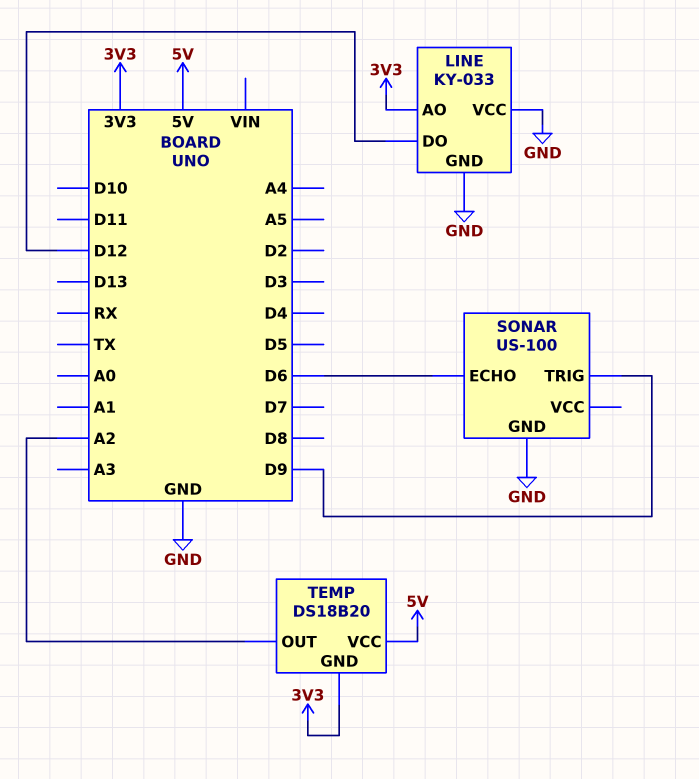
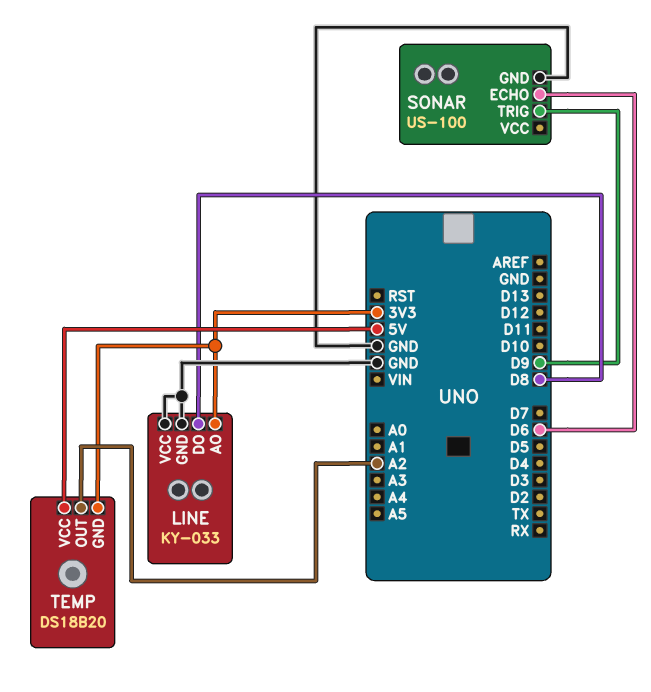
LINE pin DO: D12 -> D8

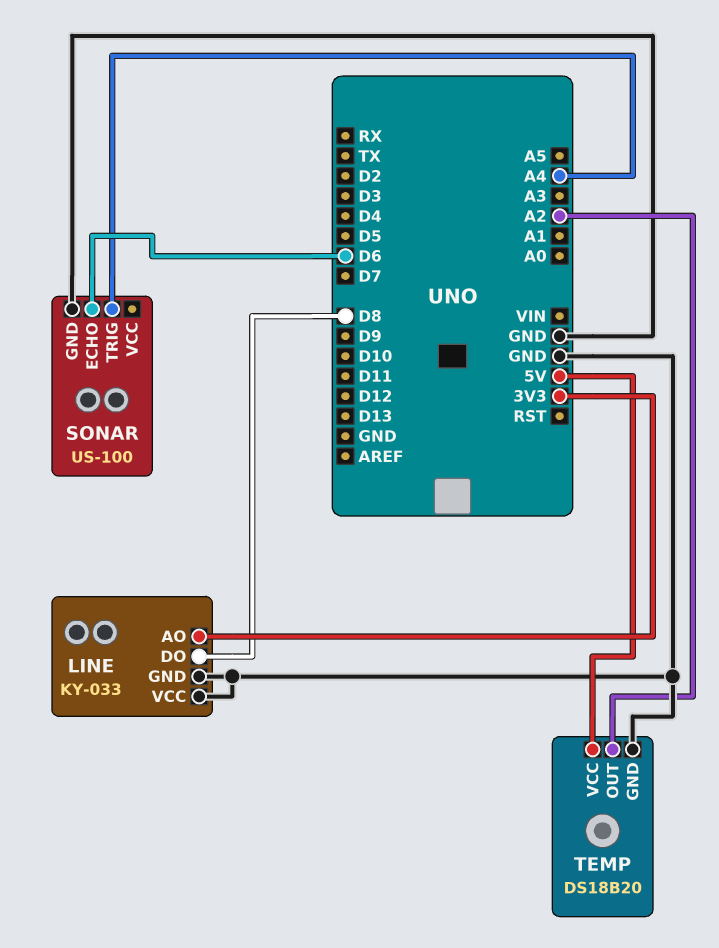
SONAR pin TRIG: D9 -> A4
TEMP pin GND: 3V3 -> GND

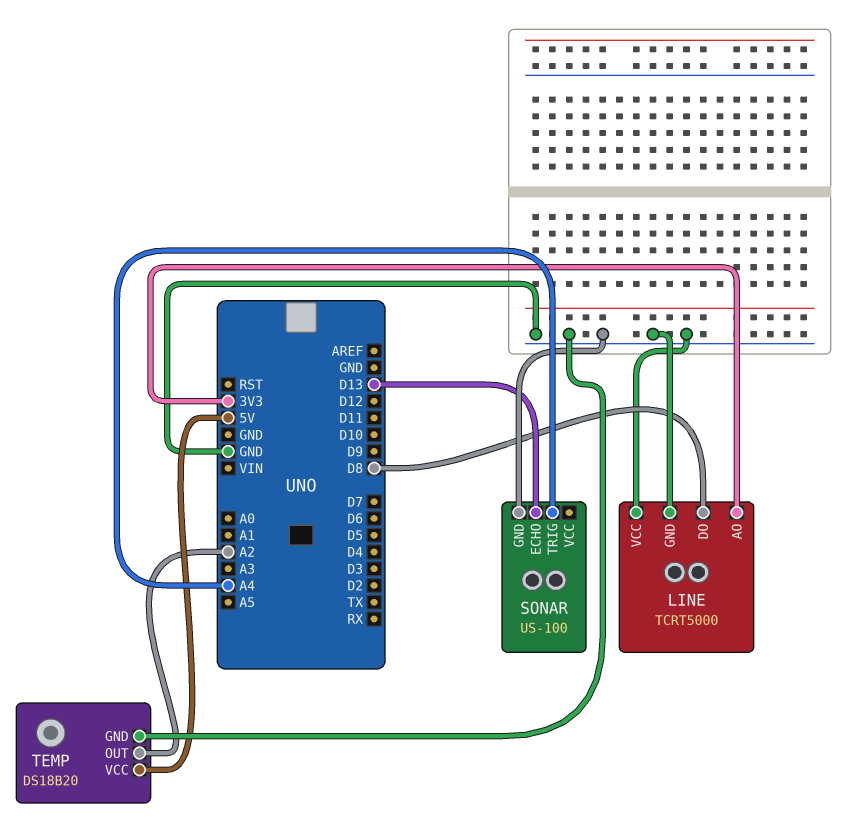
LINE: KY-033 -> TCRT5000
SONAR pin ECHO: D6 -> D13

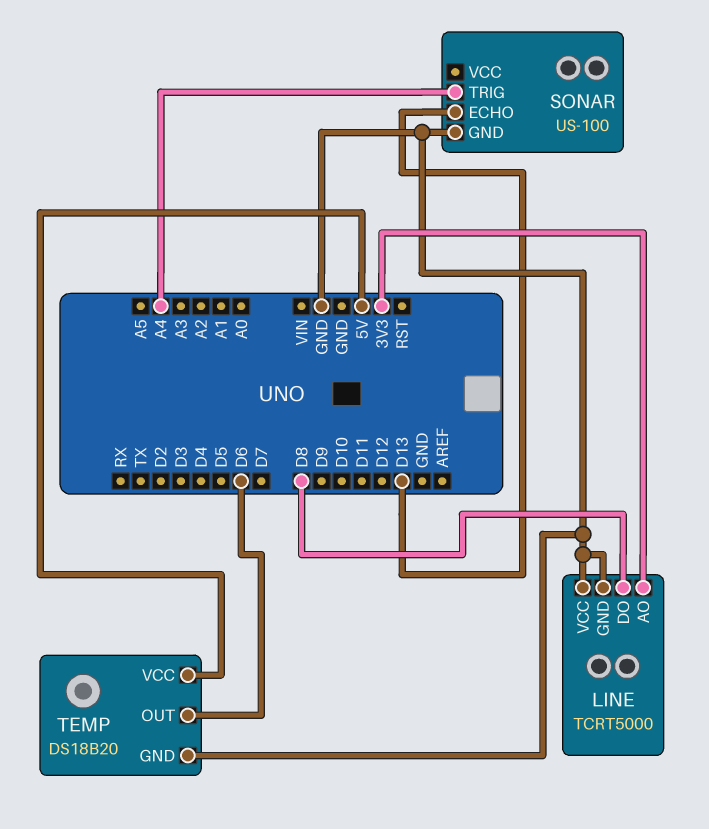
TEMP pin OUT: A2 -> D6

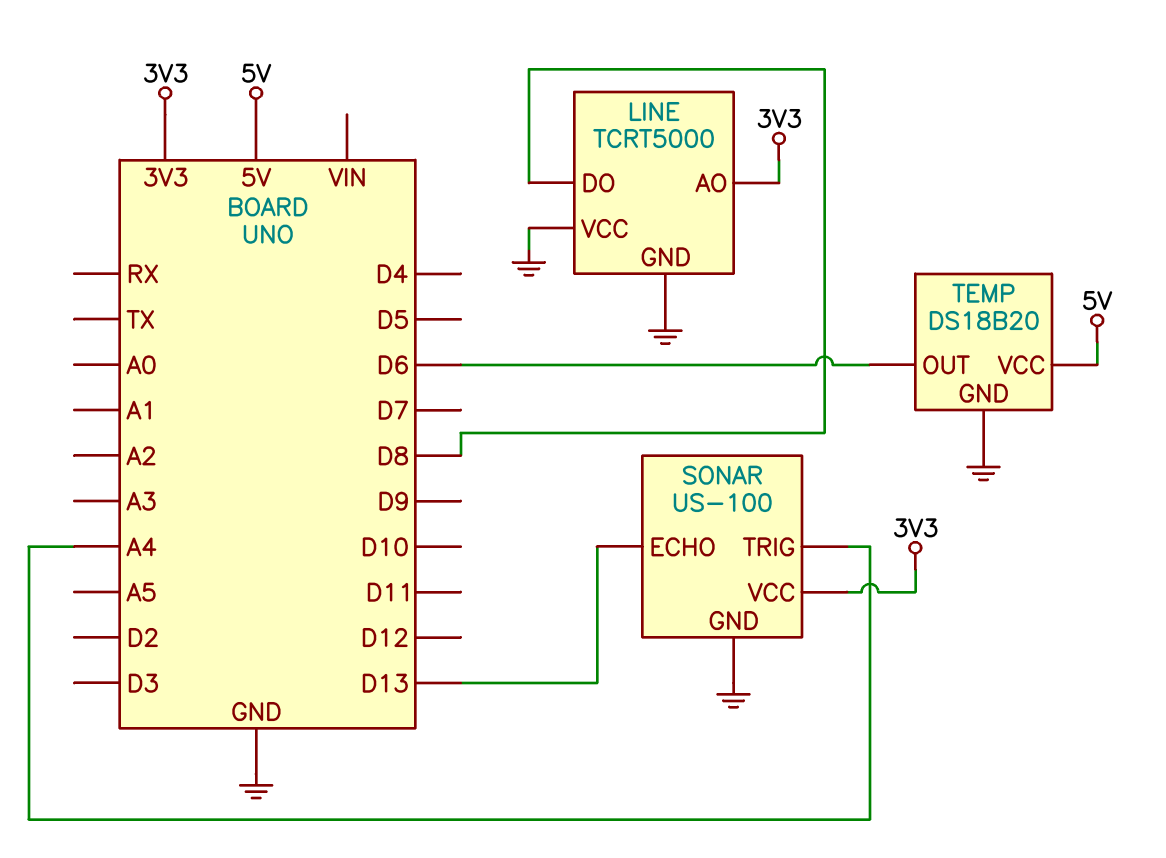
SONAR pin VCC: none -> 3V3

